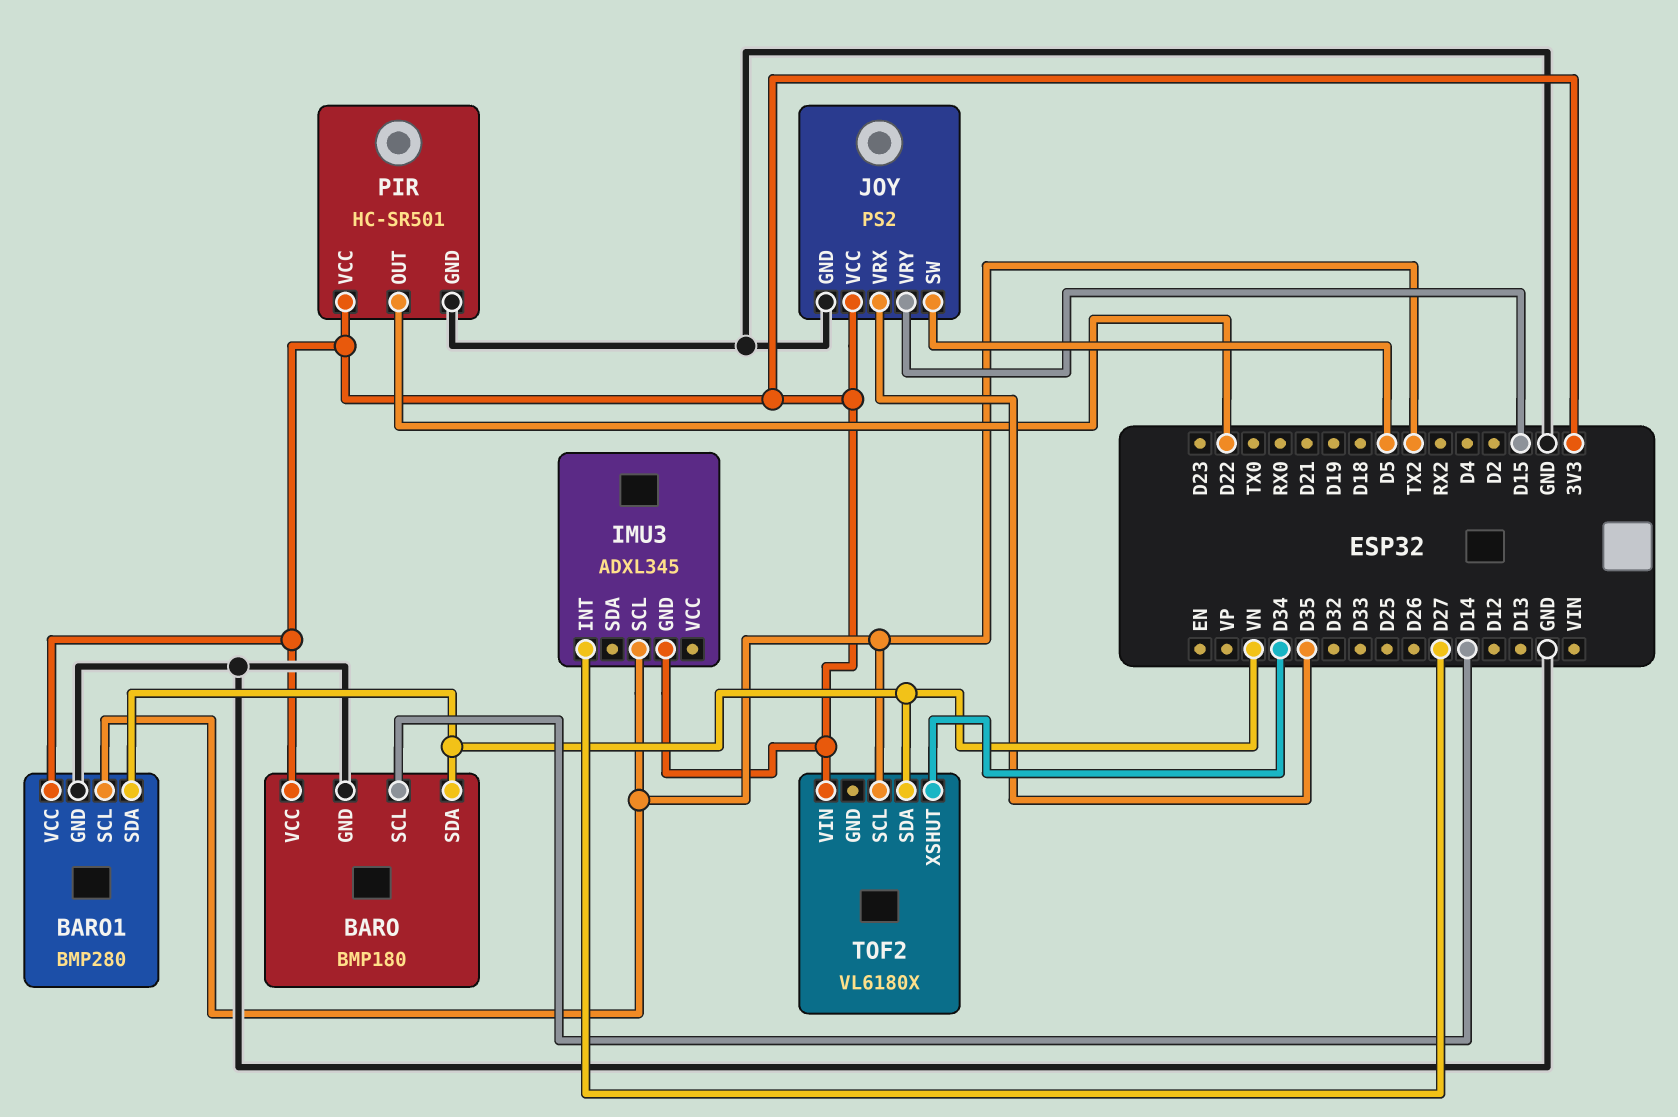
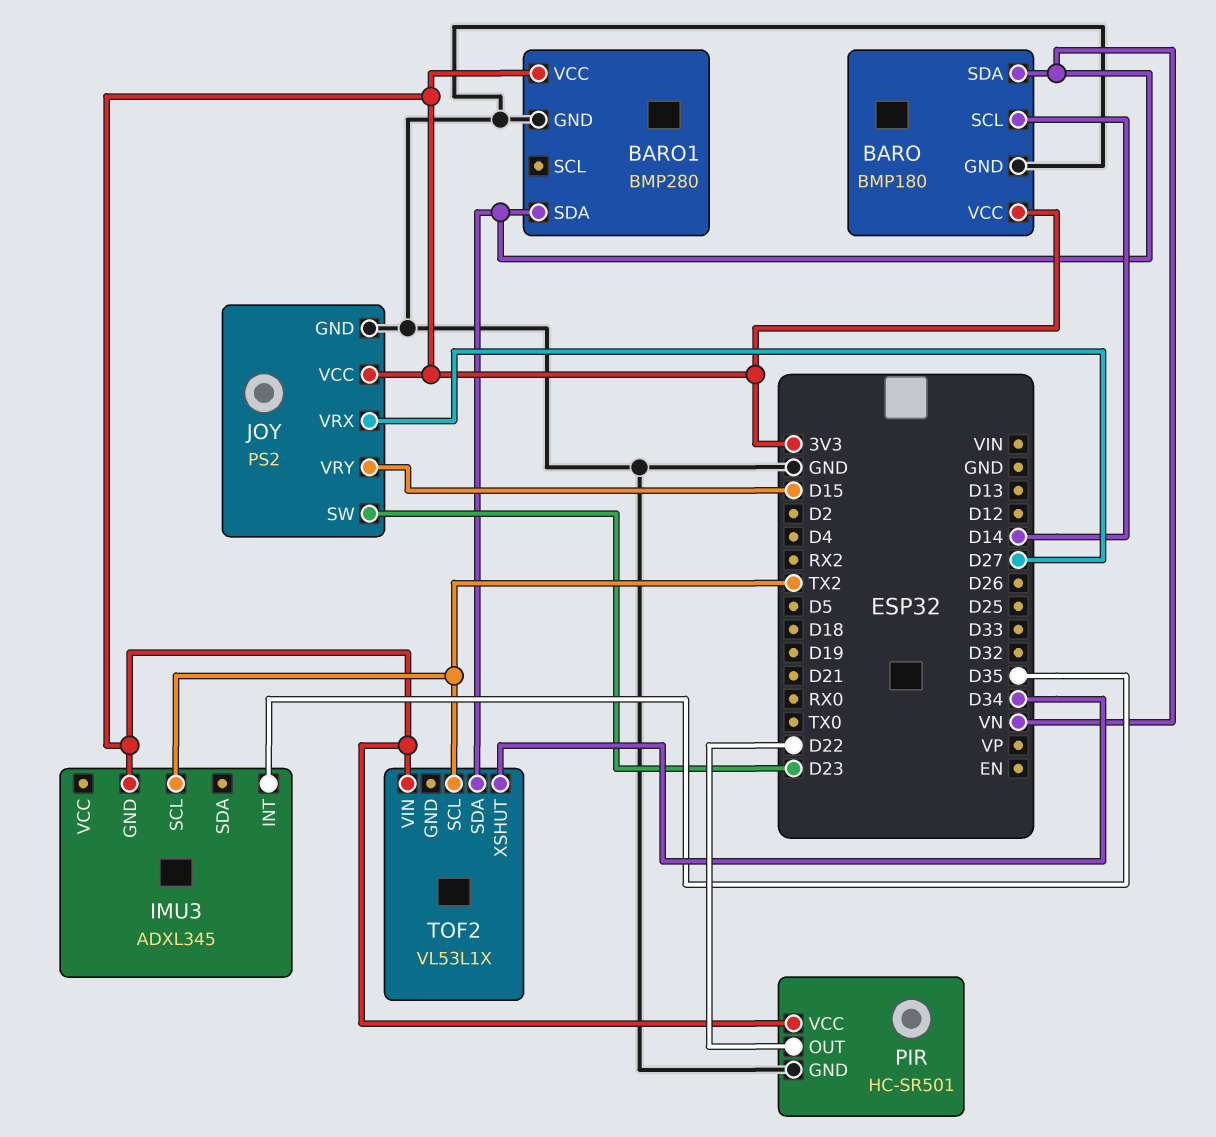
BARO1 pin SCL: TX2 -> none
IMU3 pin INT: D27 -> D35
JOY pin SW: D5 -> D23
JOY pin VRX: D35 -> D27
TOF2: VL6180X -> VL53L1X

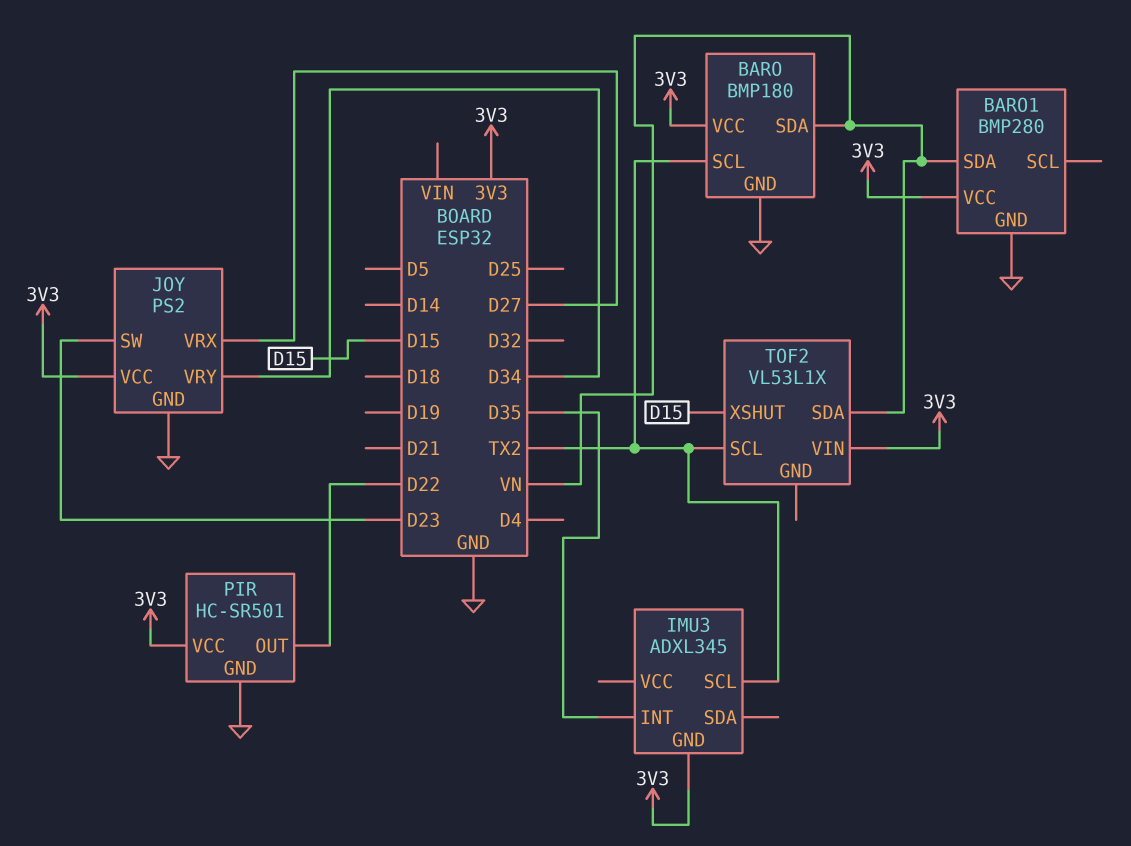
BARO pin SCL: D14 -> TX2
JOY pin VRY: D15 -> D34
TOF2 pin XSHUT: D34 -> D15

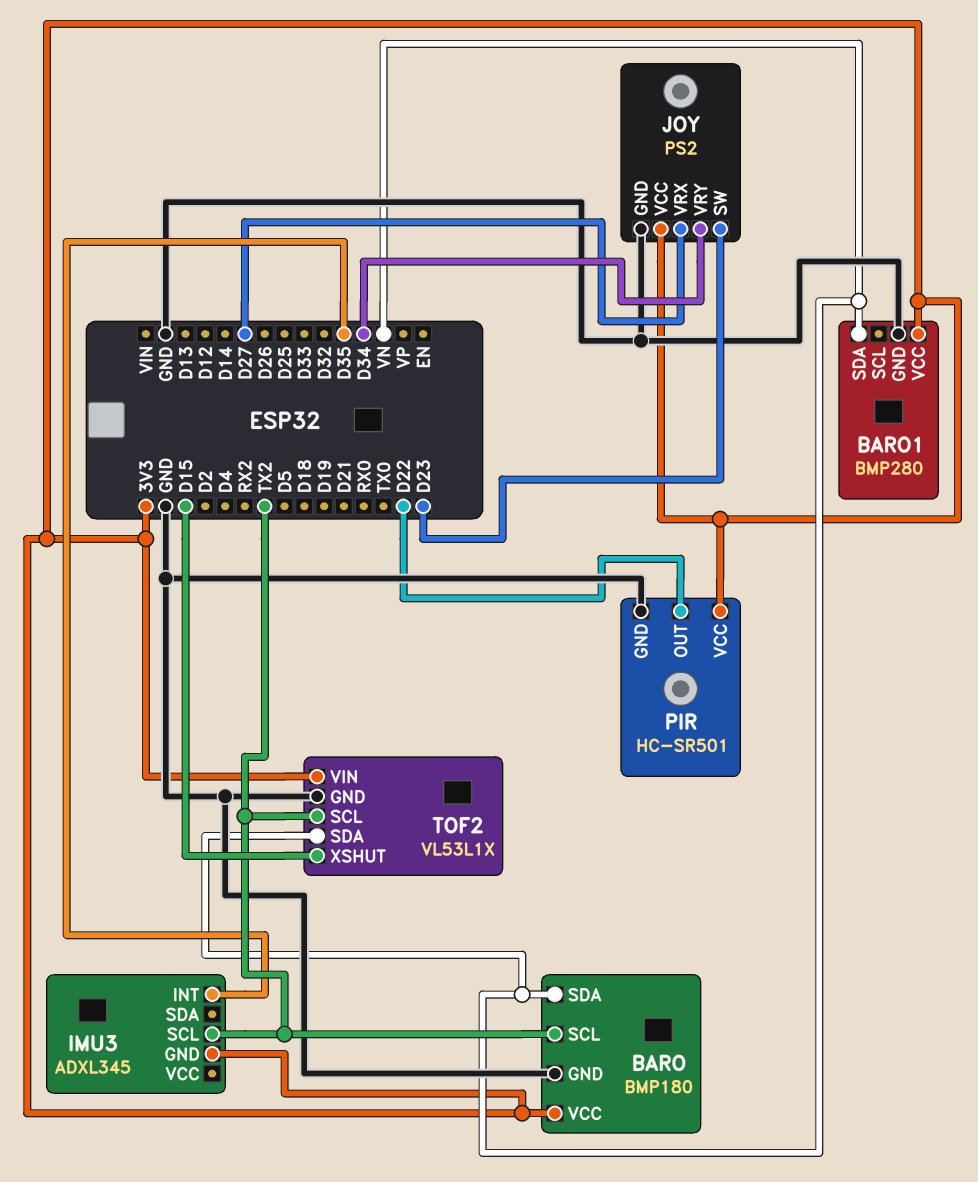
TOF2 pin GND: none -> GND

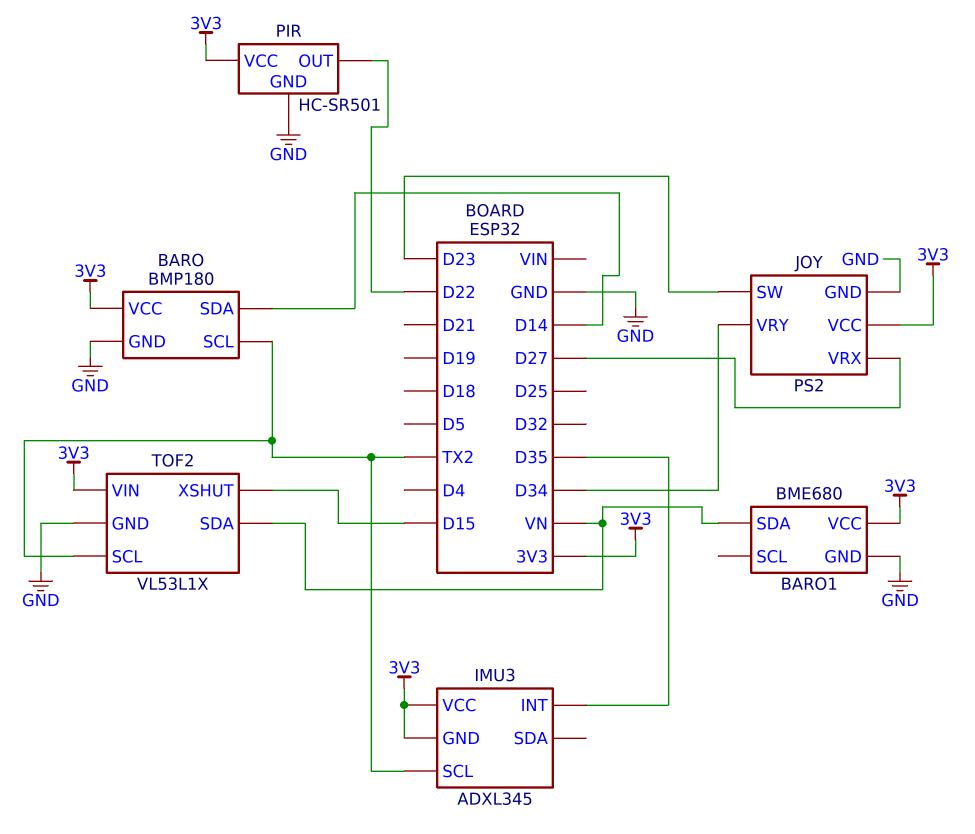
BARO pin SDA: VN -> D14
BARO1: BMP280 -> BME680
IMU3 pin VCC: none -> 3V3

